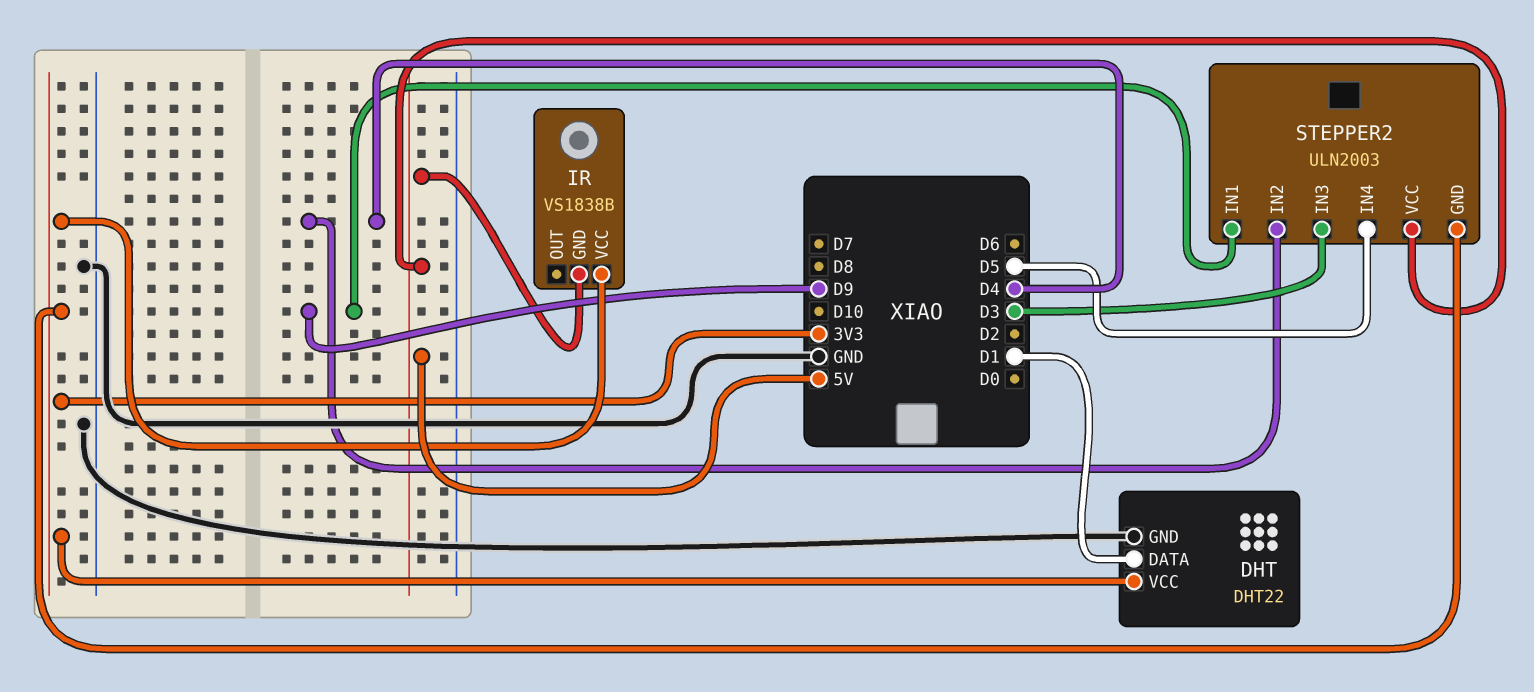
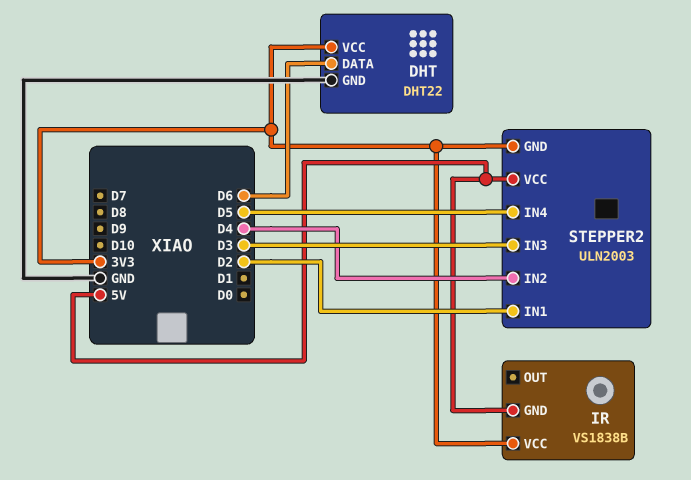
DHT pin DATA: D1 -> D6
STEPPER2 pin IN1: D9 -> D2

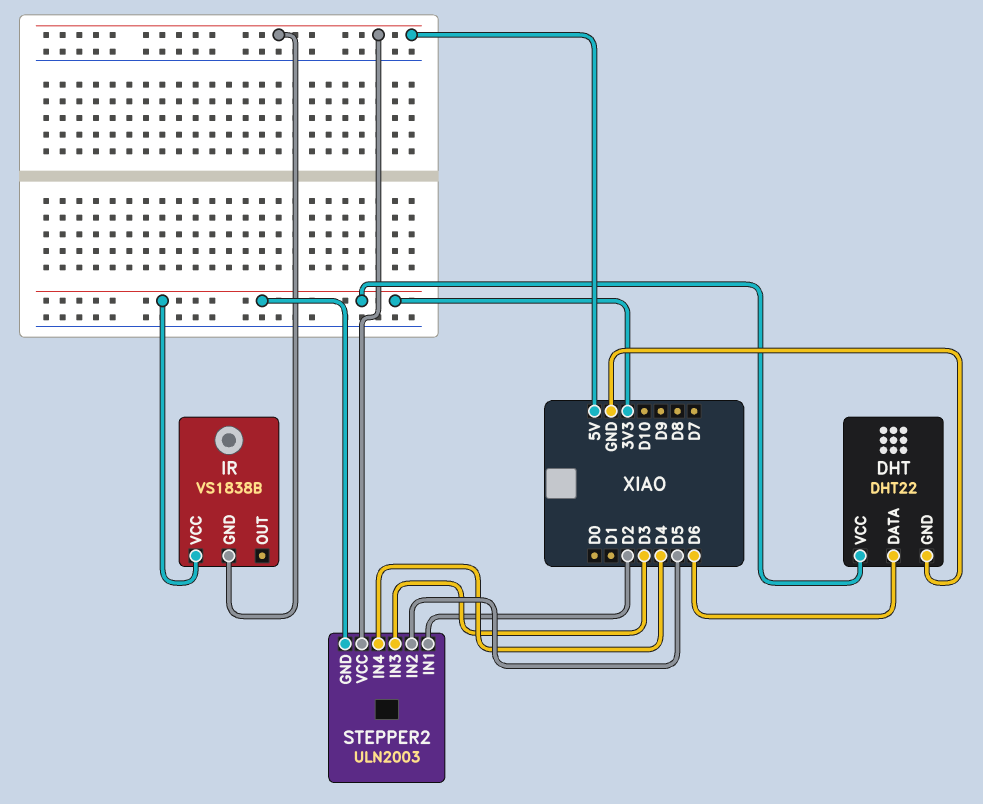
STEPPER2 pin IN2: D4 -> D5
STEPPER2 pin IN4: D5 -> D4

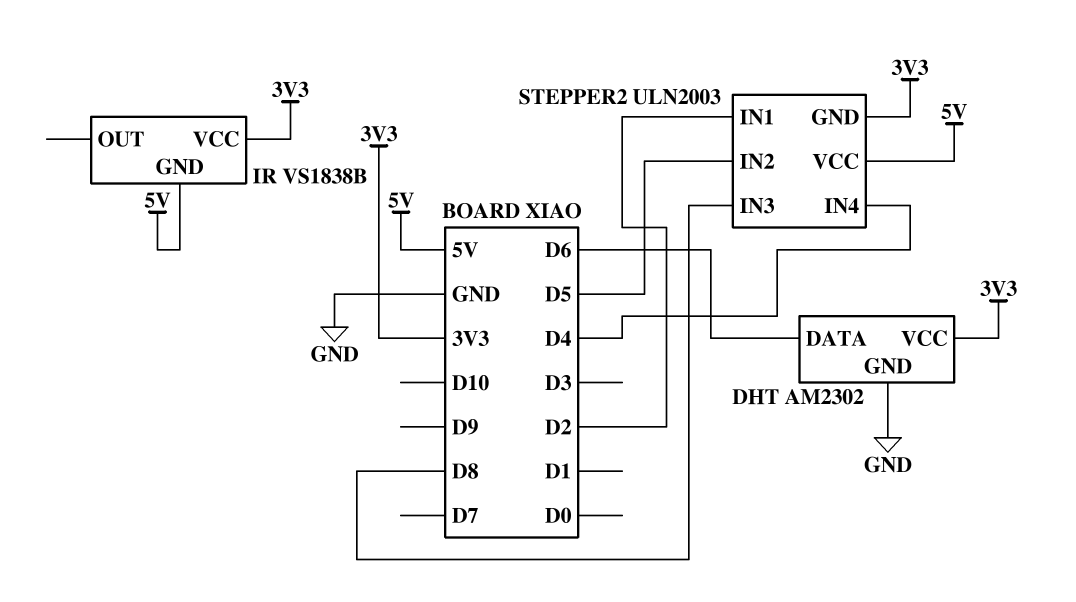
DHT: DHT22 -> AM2302
STEPPER2 pin IN3: D3 -> D8

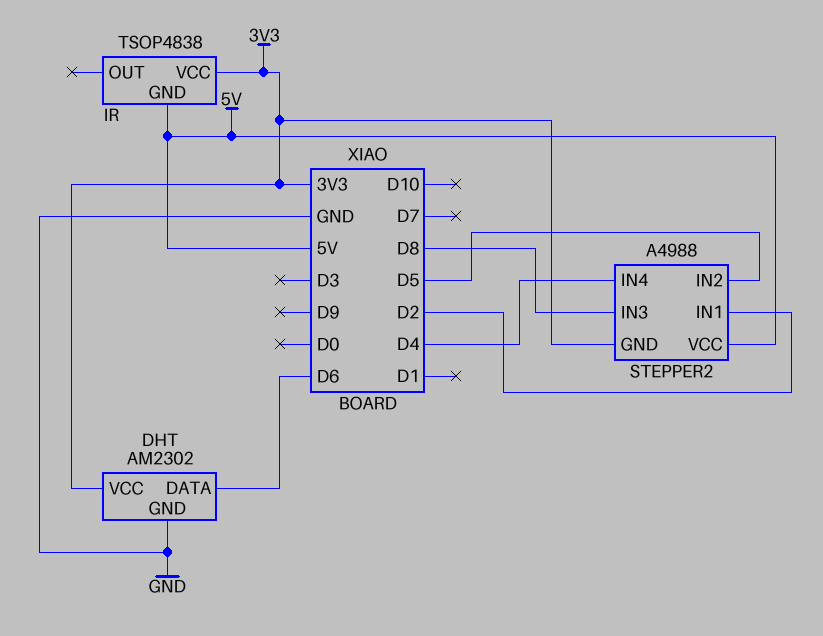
IR: VS1838B -> TSOP4838
STEPPER2: ULN2003 -> A4988

